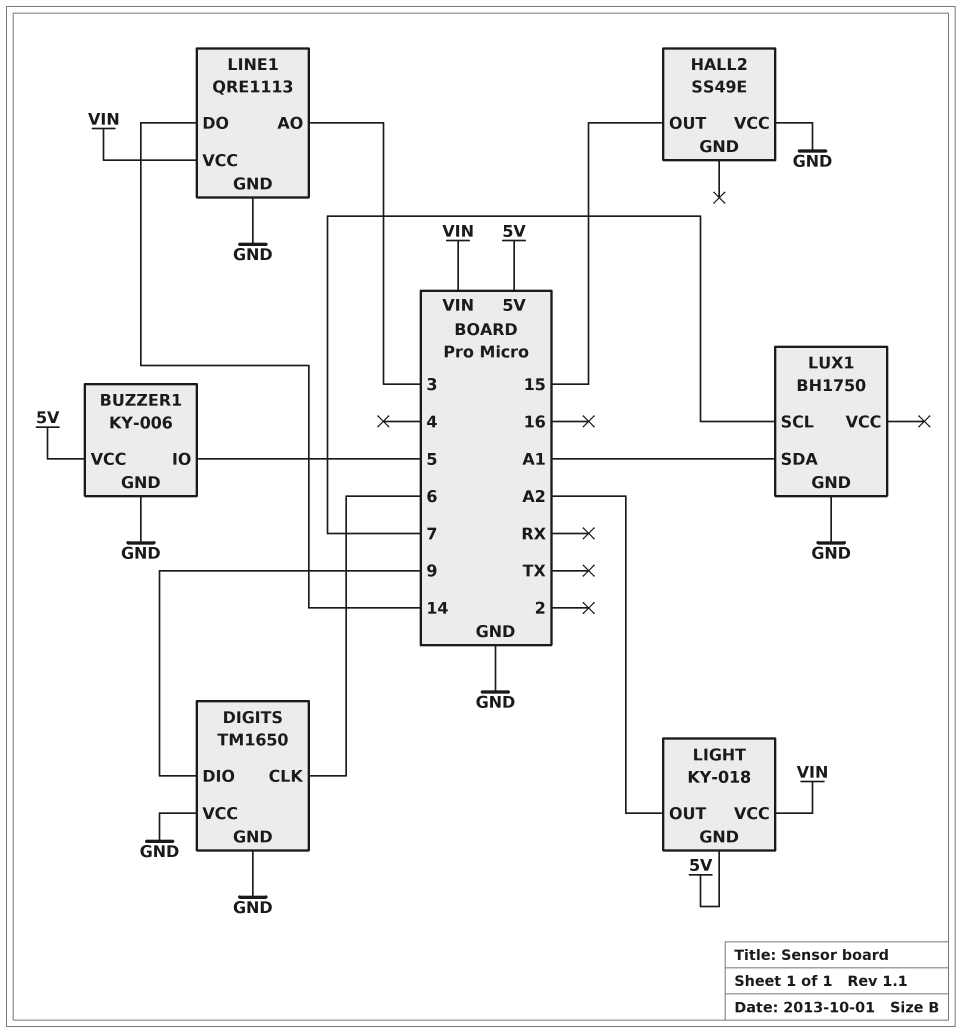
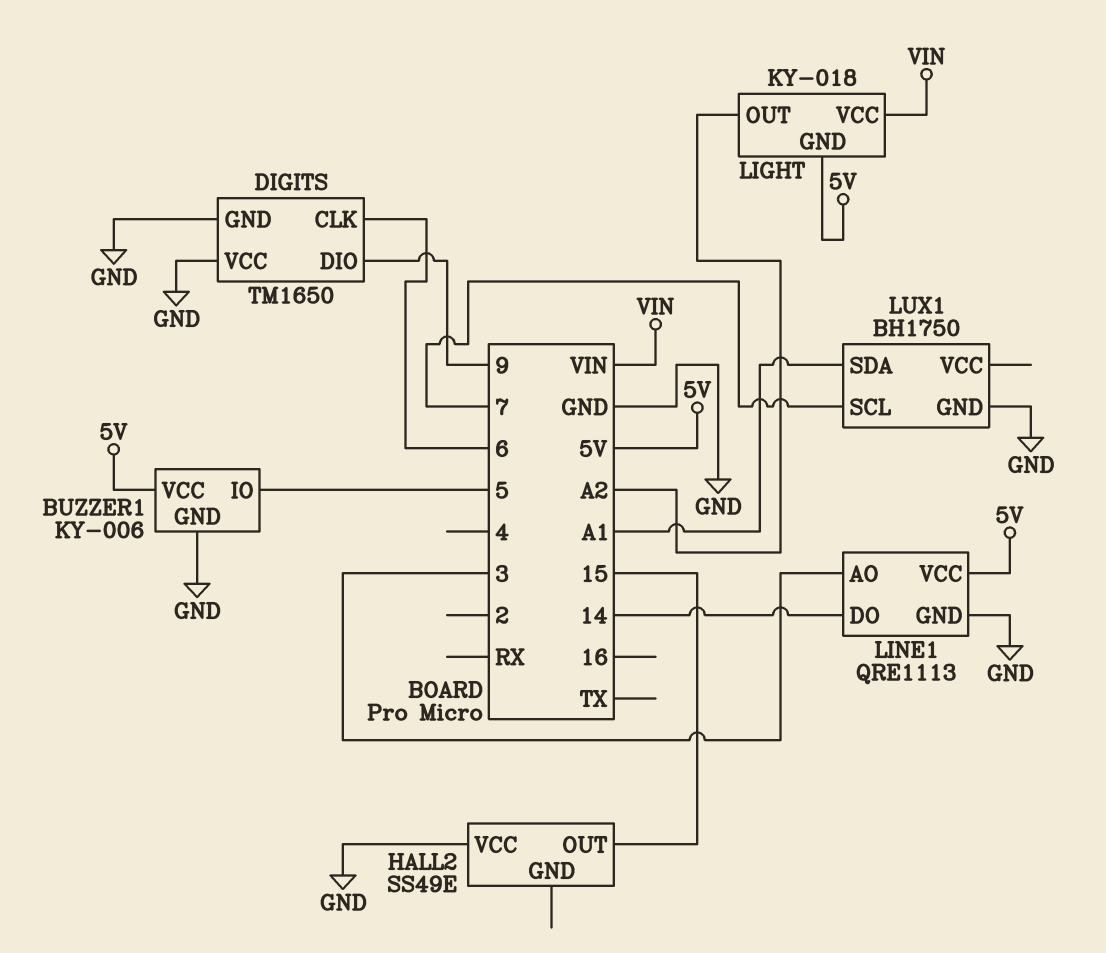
LINE1 pin VCC: VIN -> 5V

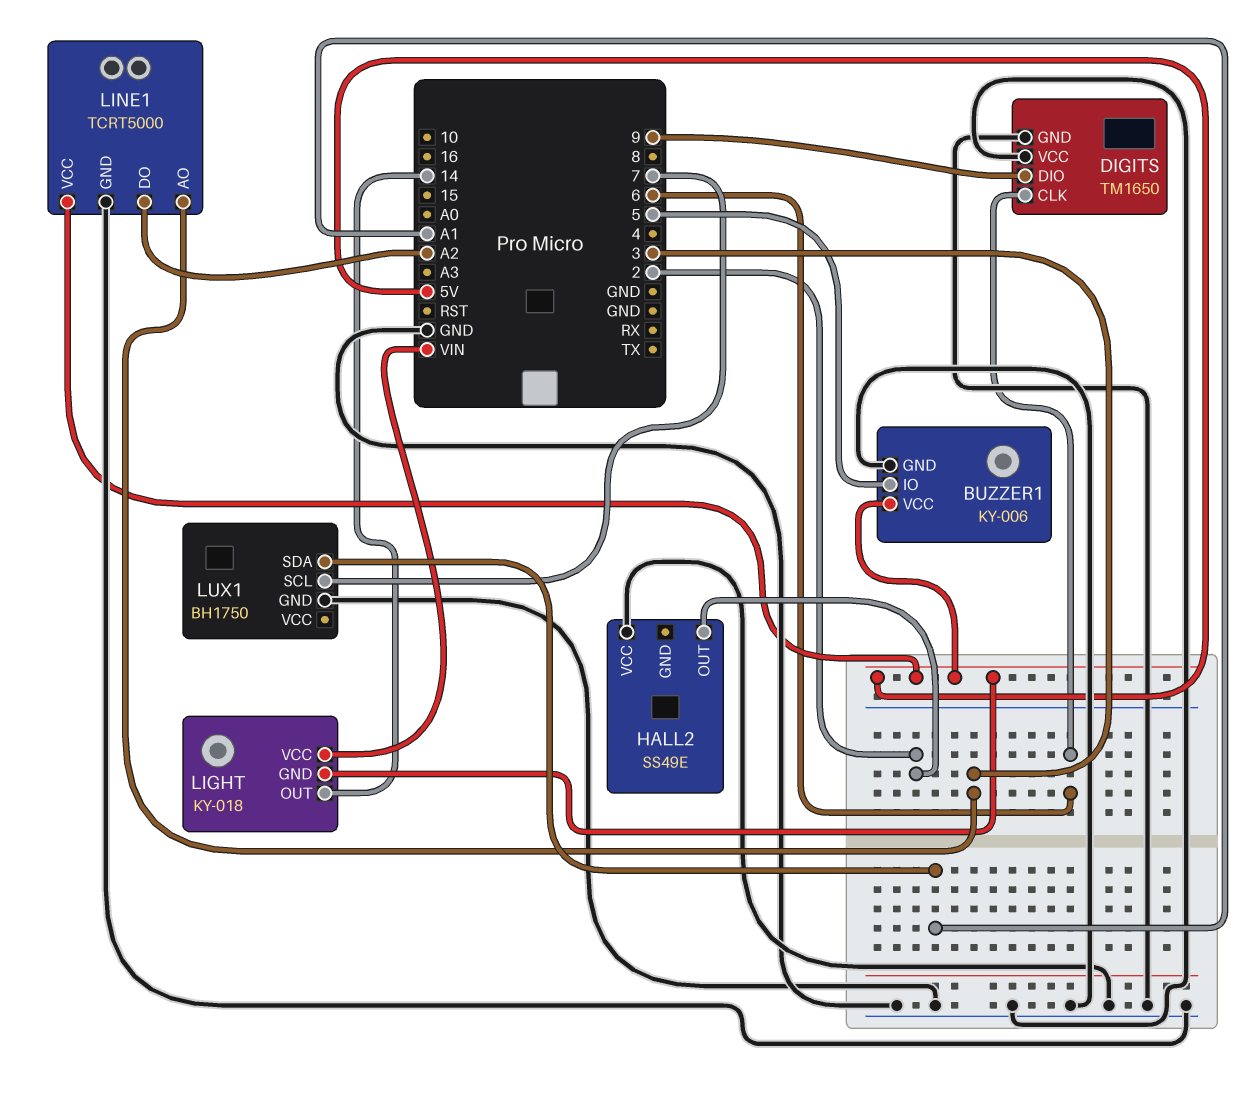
HALL2 pin OUT: 15 -> 2
LIGHT pin OUT: A2 -> 14
LINE1: QRE1113 -> TCRT5000
LINE1 pin DO: 14 -> A2

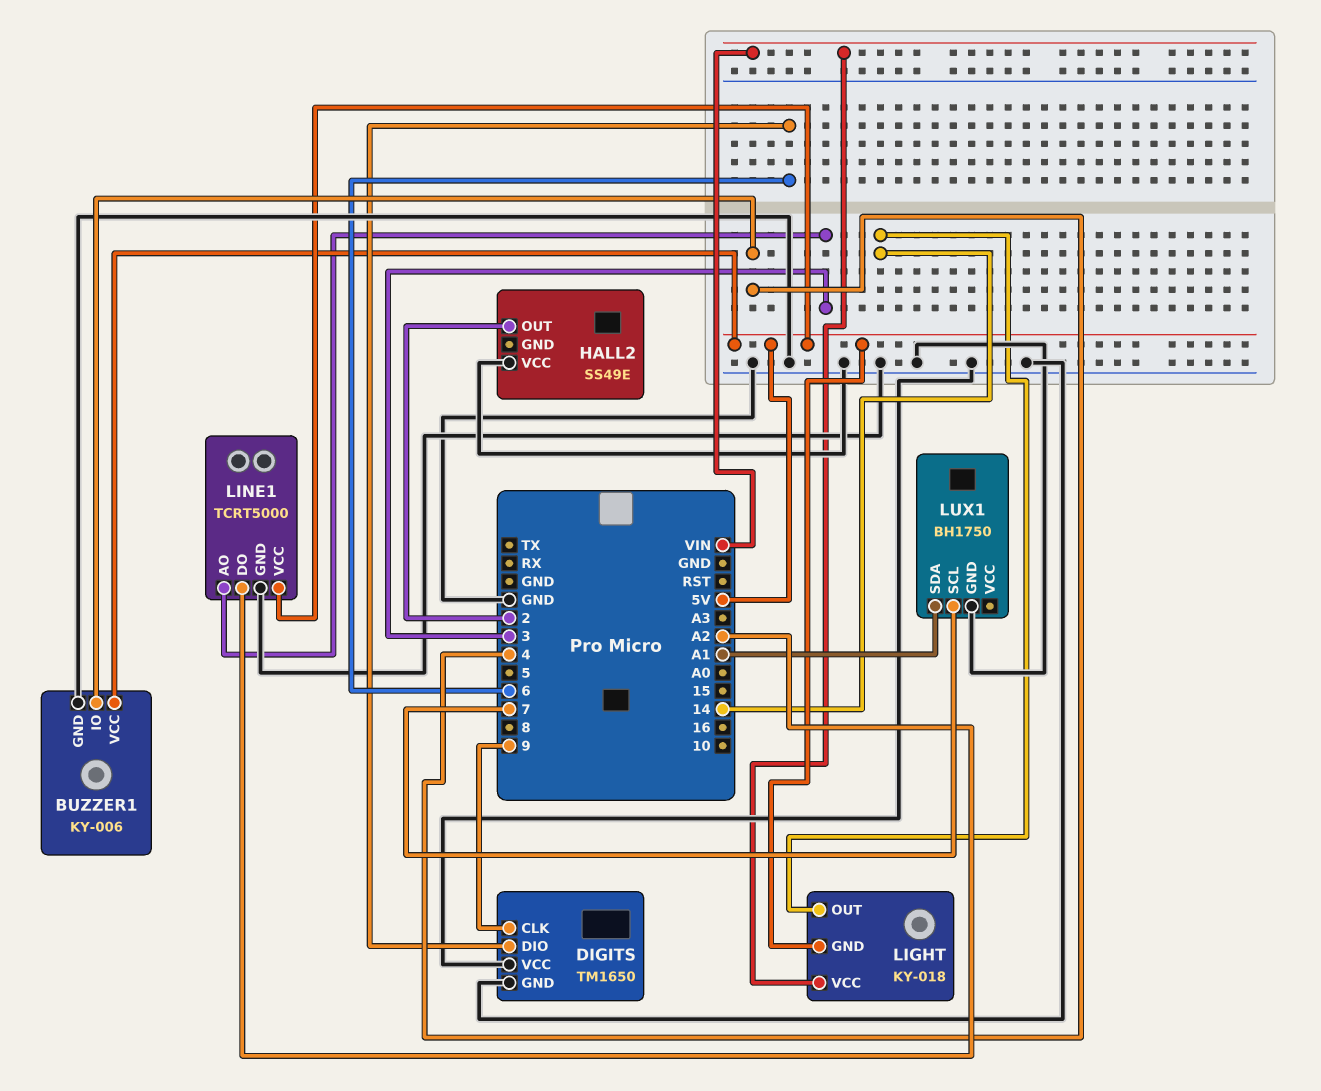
BUZZER1 pin IO: 5 -> 4
DIGITS pin CLK: 6 -> 9
DIGITS pin DIO: 9 -> 6

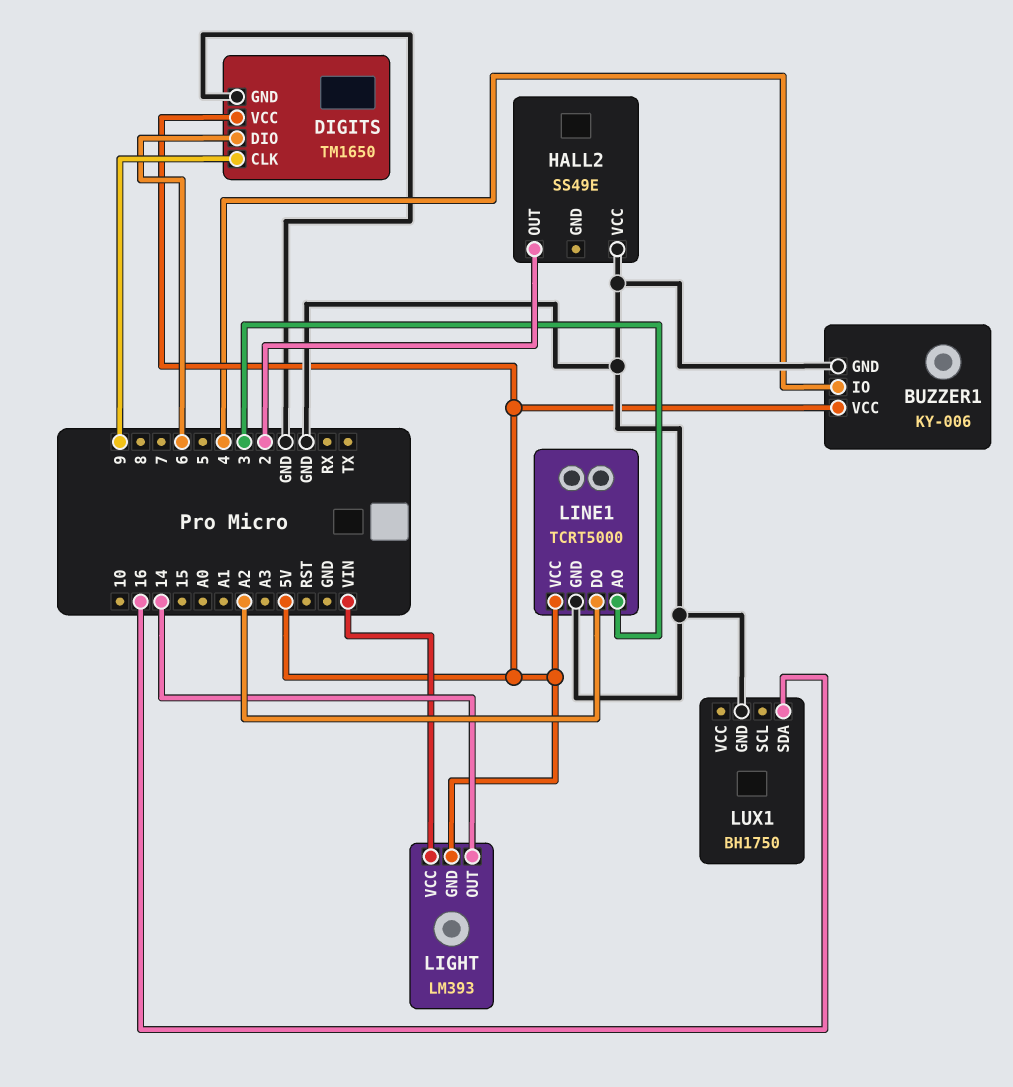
DIGITS pin VCC: GND -> 5V
LIGHT: KY-018 -> LM393
LUX1 pin SCL: 7 -> none
LUX1 pin SDA: A1 -> 16

